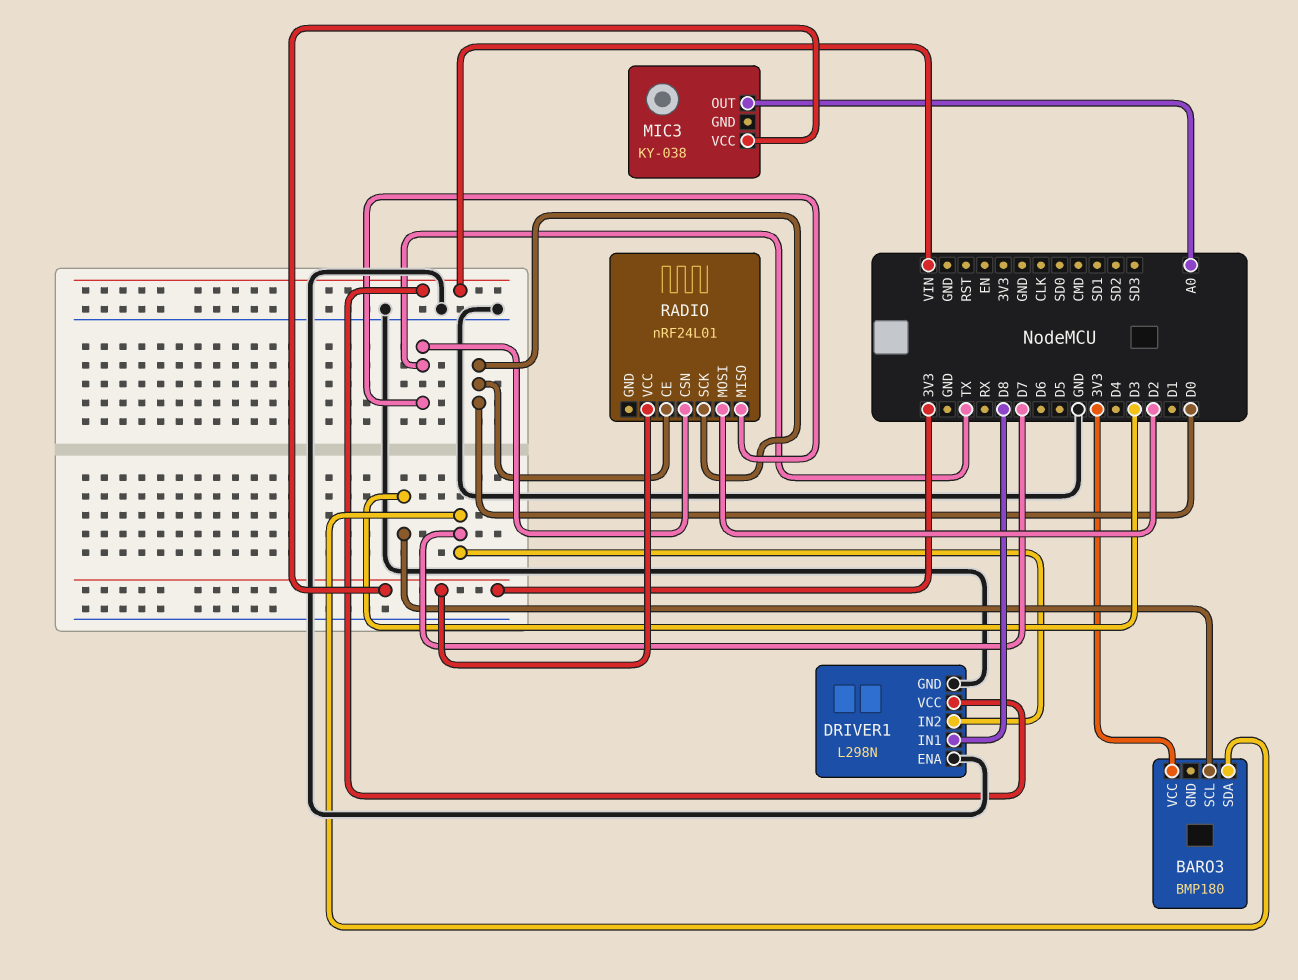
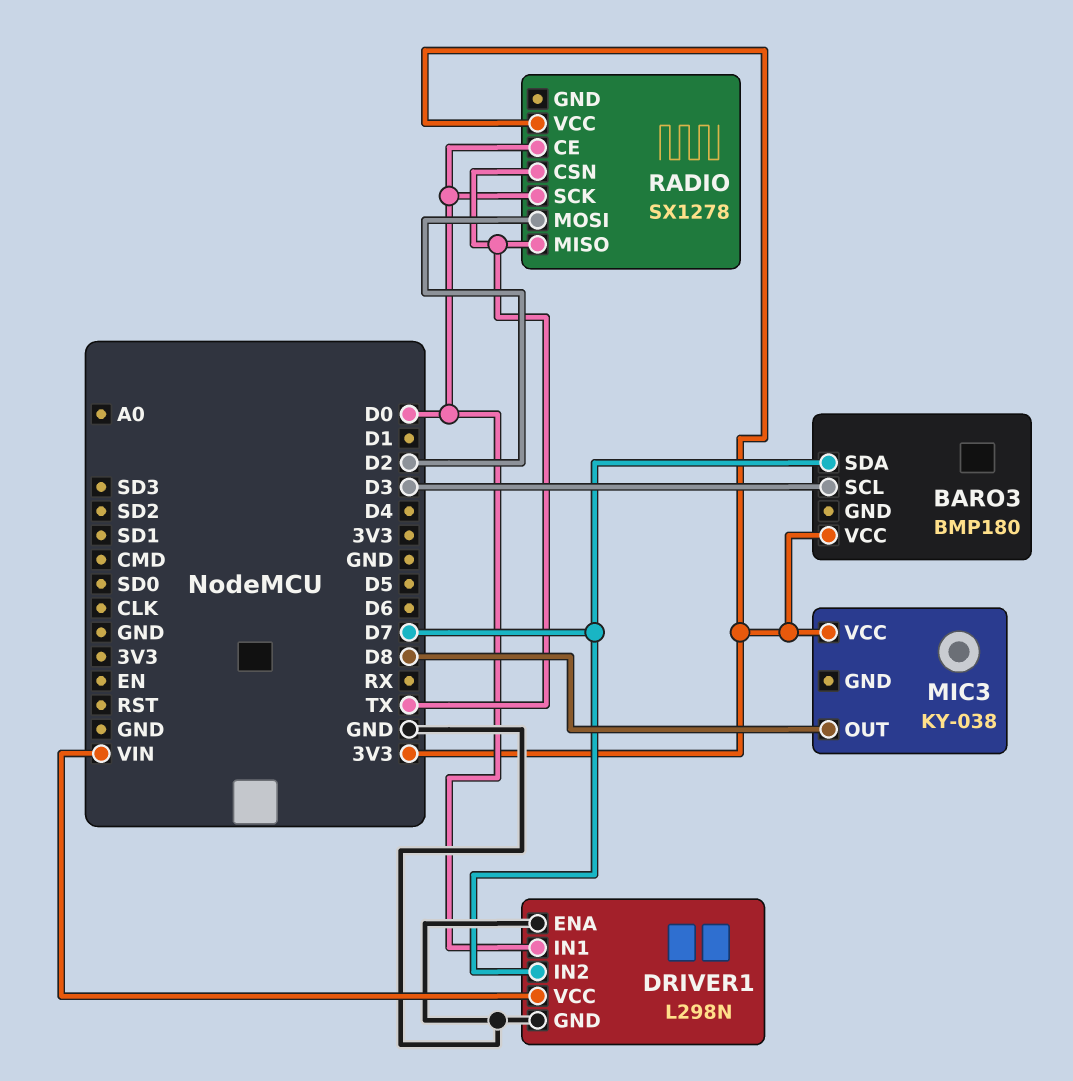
DRIVER1 pin IN1: D8 -> D0
MIC3 pin OUT: A0 -> D8
RADIO: nRF24L01 -> SX1278

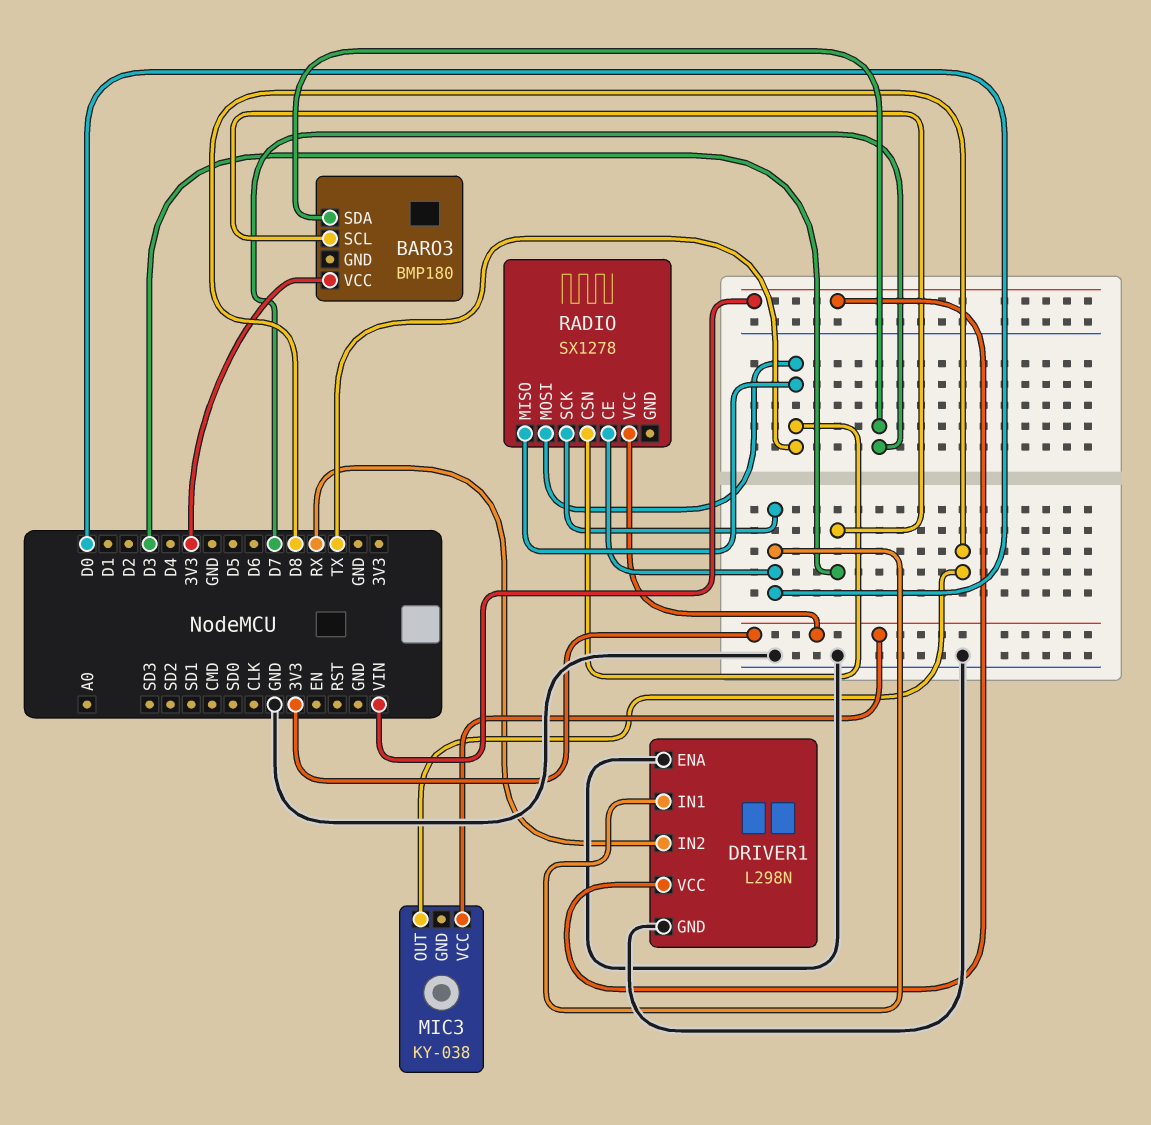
DRIVER1 pin IN2: D7 -> RX
RADIO pin MOSI: D2 -> TX

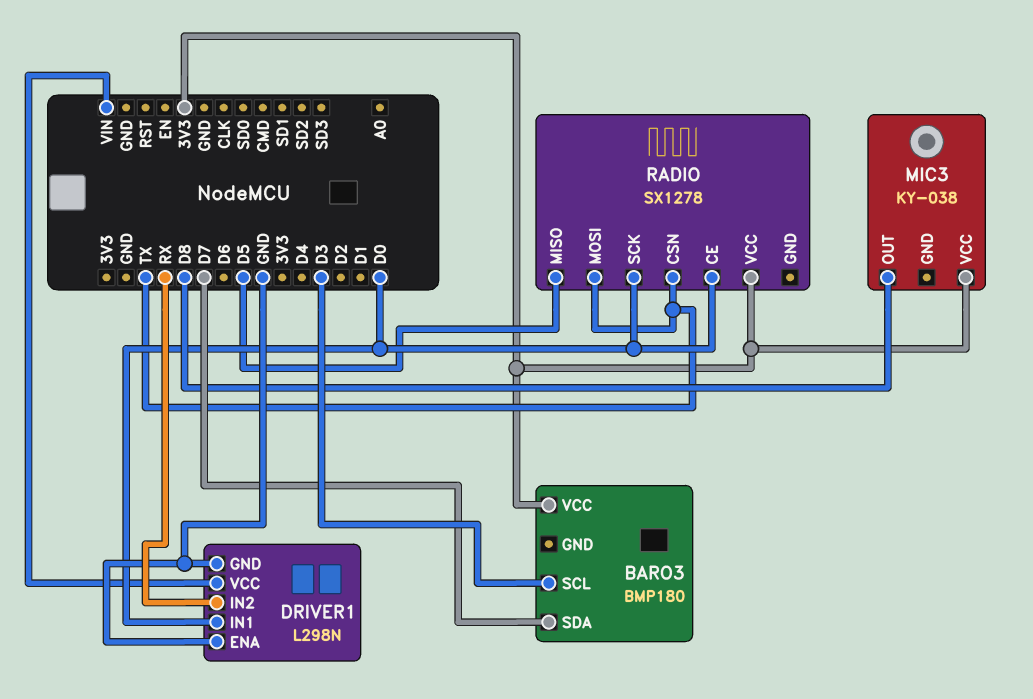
RADIO pin MISO: TX -> D5

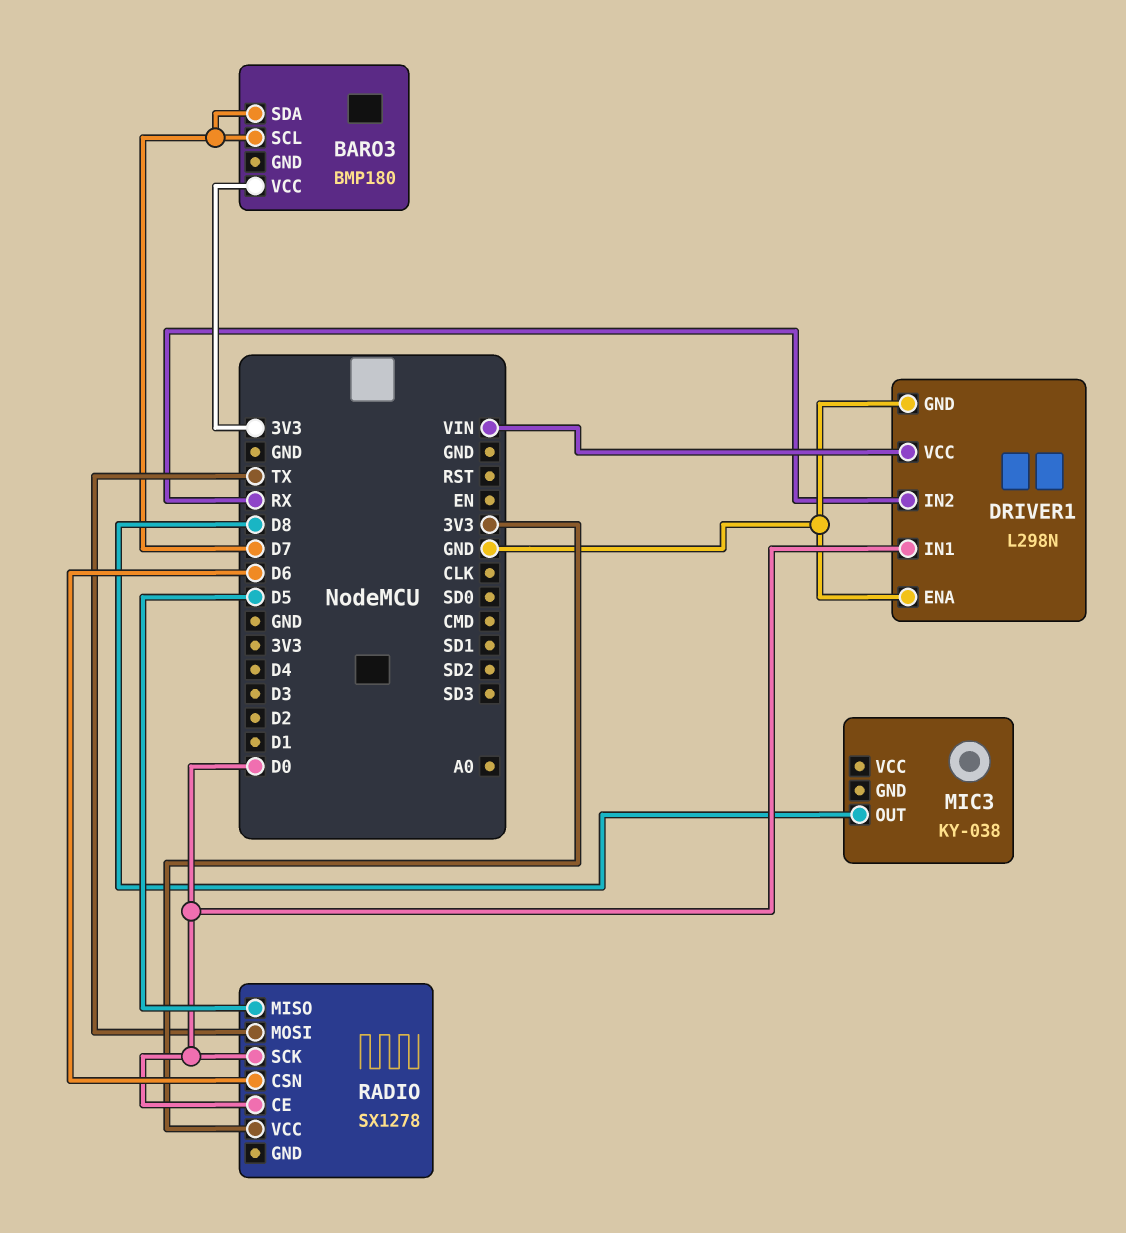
BARO3 pin SCL: D3 -> D7
MIC3 pin VCC: 3V3 -> none
RADIO pin CSN: TX -> D6

